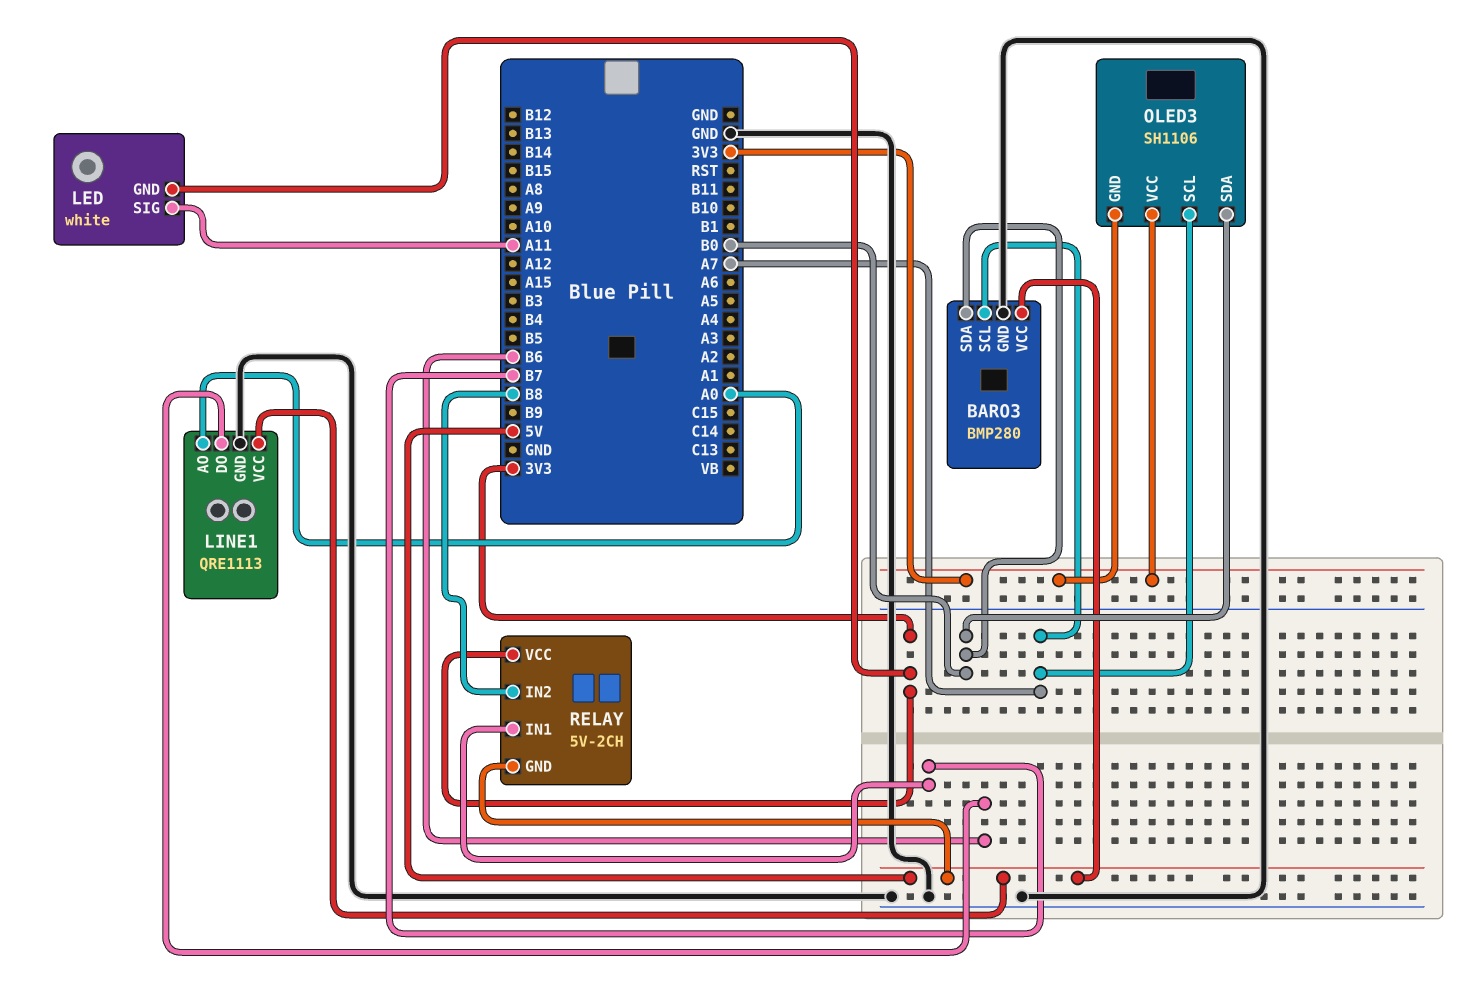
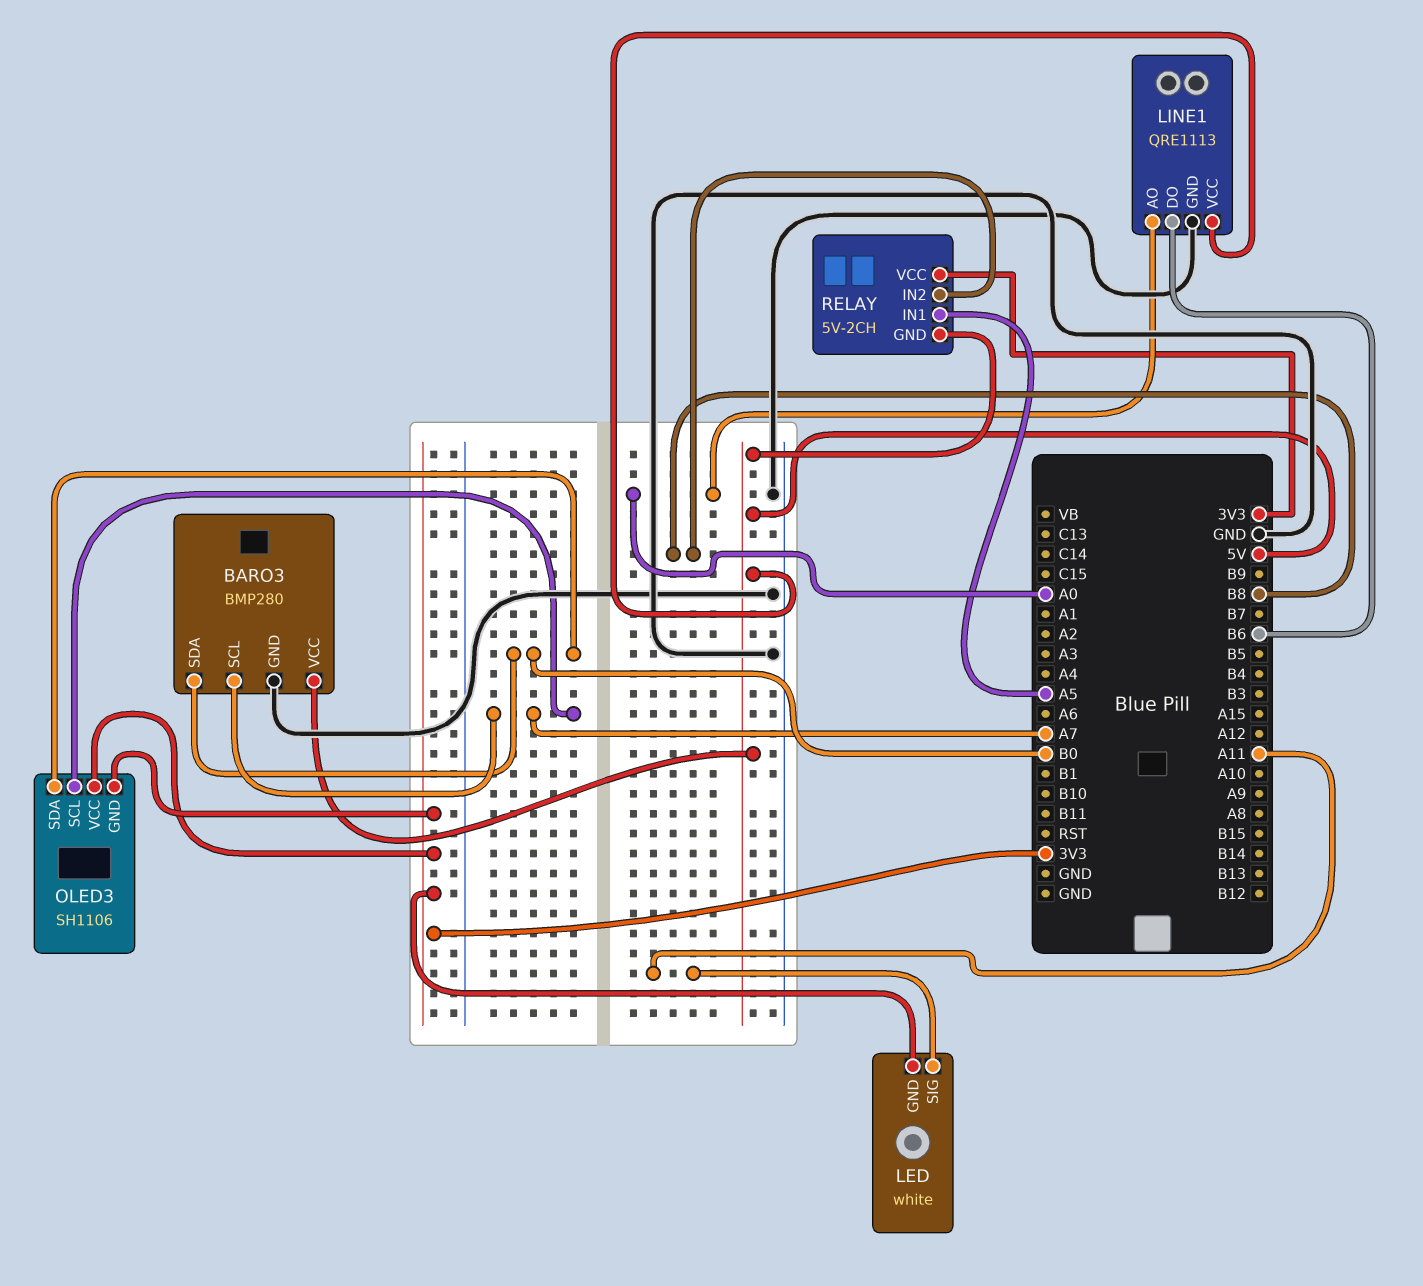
RELAY pin IN1: B7 -> A5

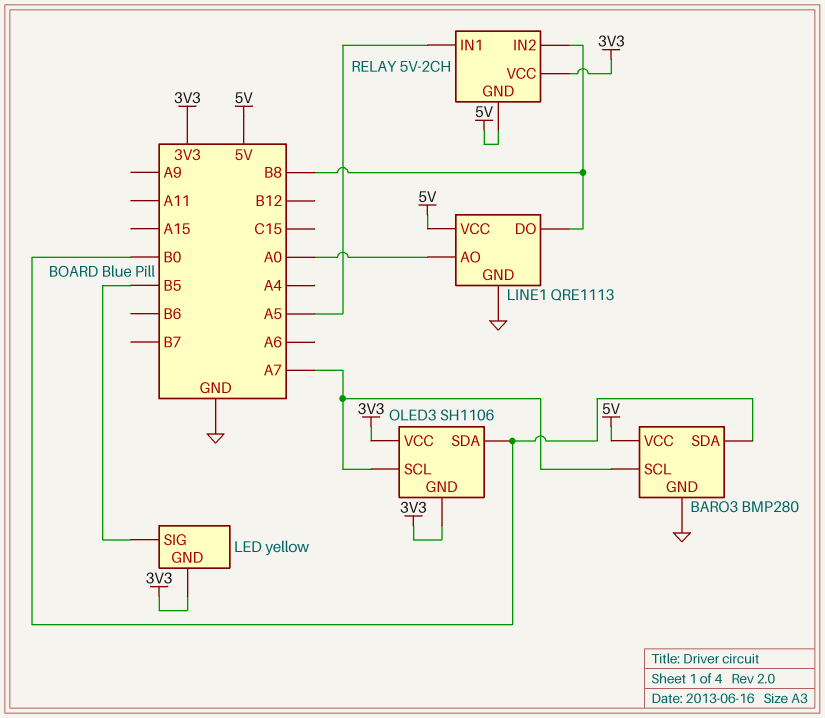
LED: white -> yellow
LED pin SIG: A11 -> B5
LINE1 pin DO: B6 -> B8

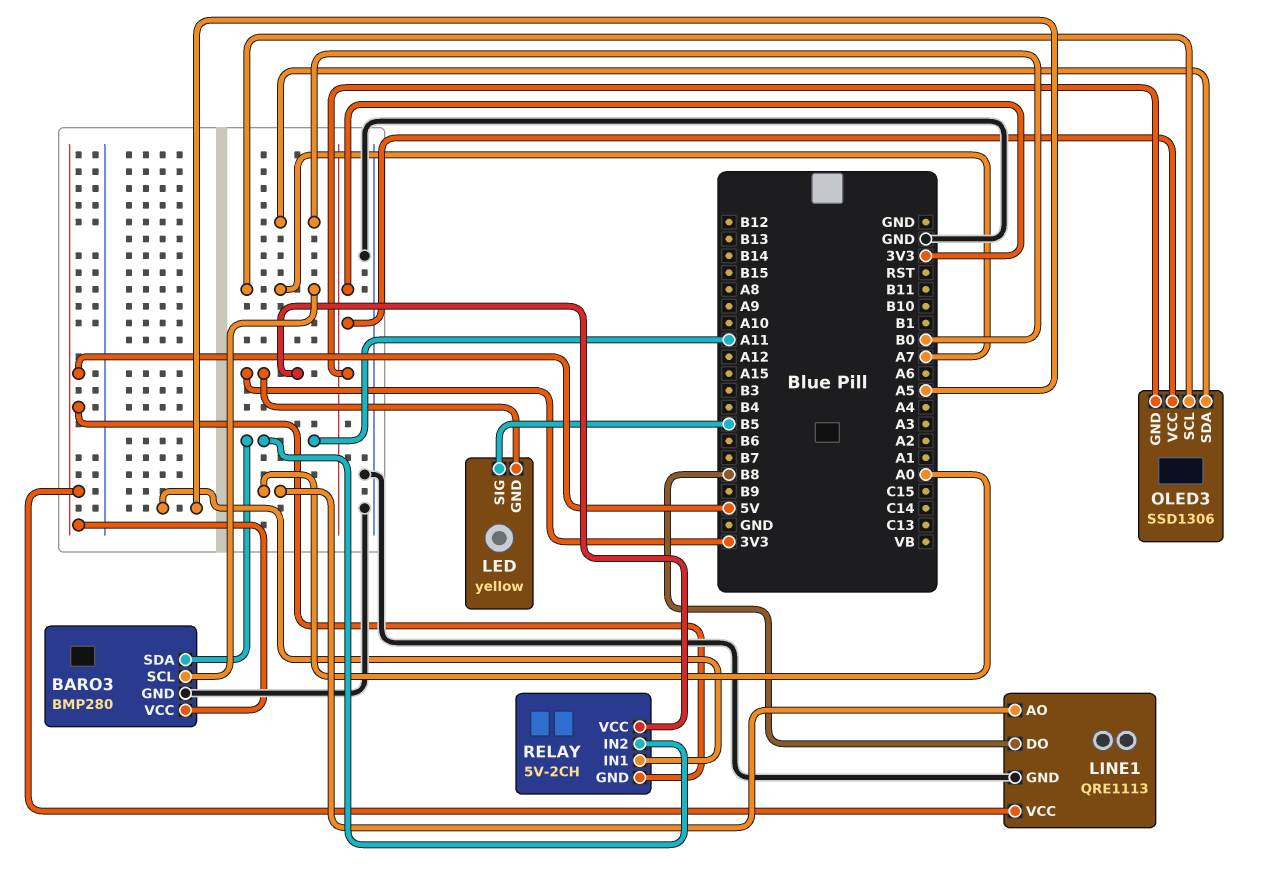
BARO3 pin SDA: B0 -> A11
OLED3: SH1106 -> SSD1306
RELAY pin IN2: B8 -> A11

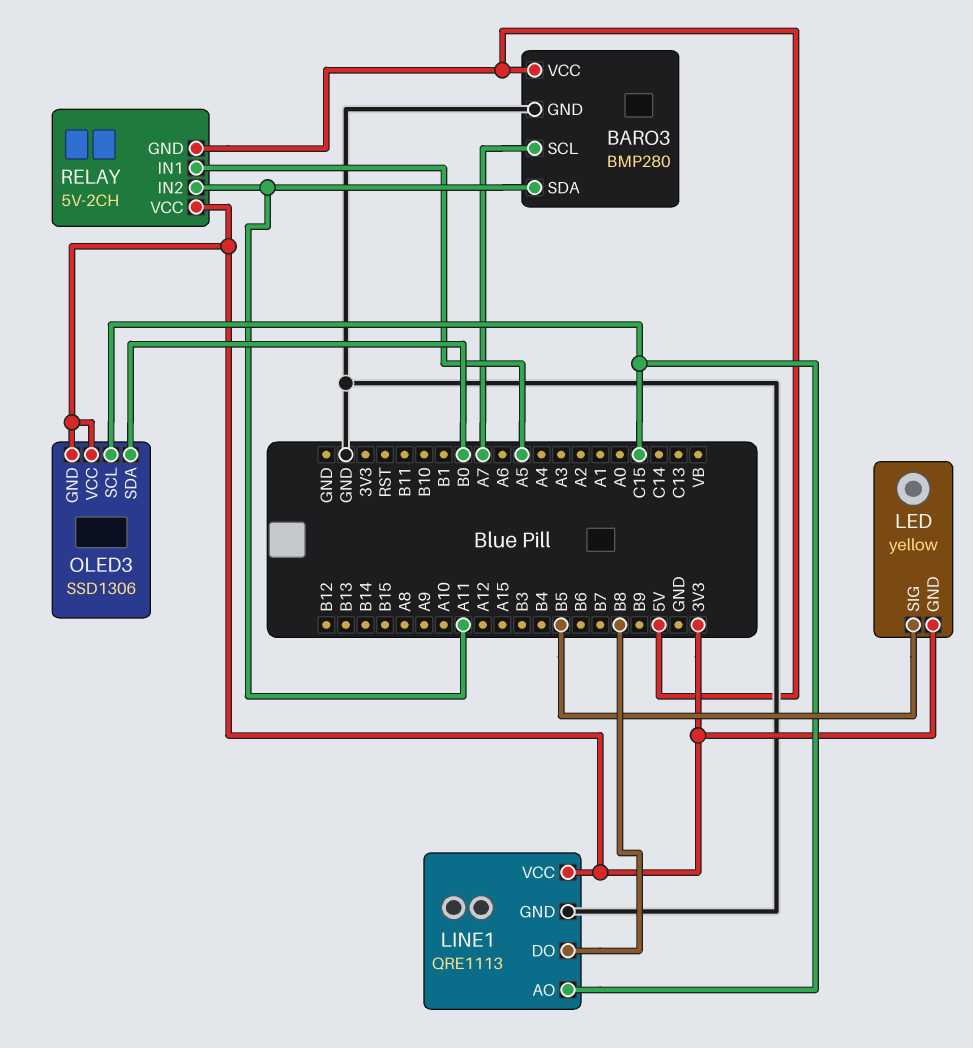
LINE1 pin AO: A0 -> C15
LINE1 pin VCC: 5V -> 3V3
OLED3 pin SCL: A7 -> C15

